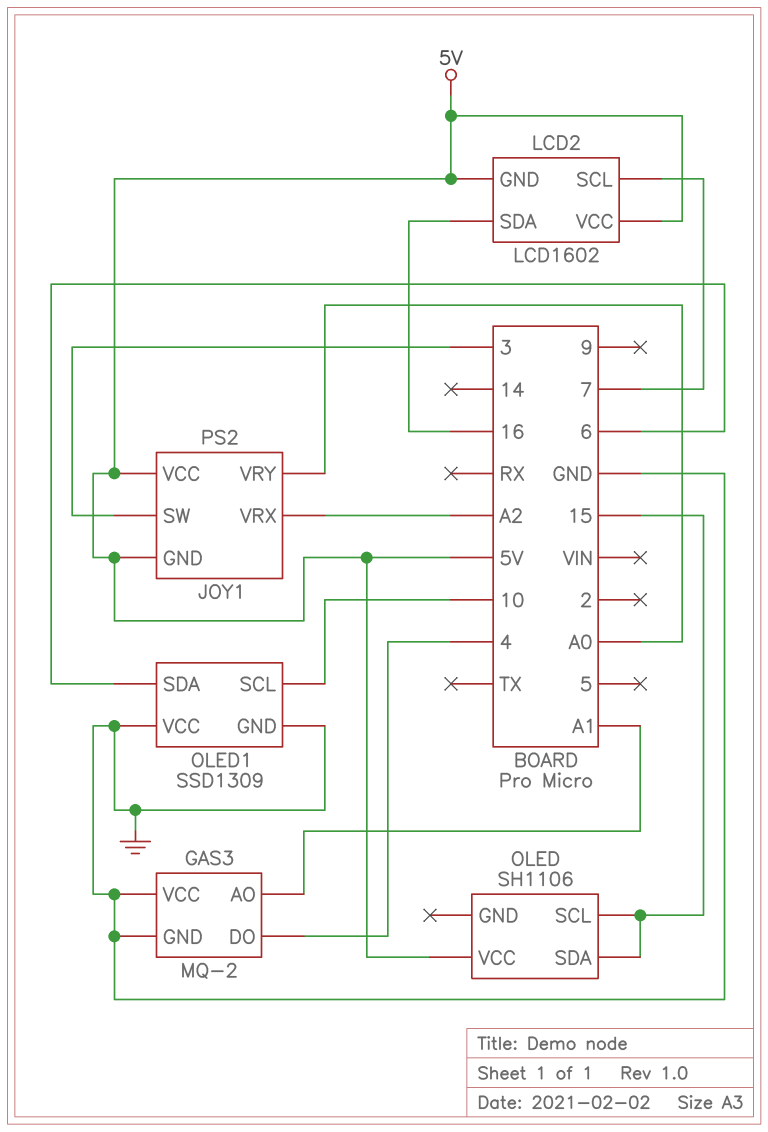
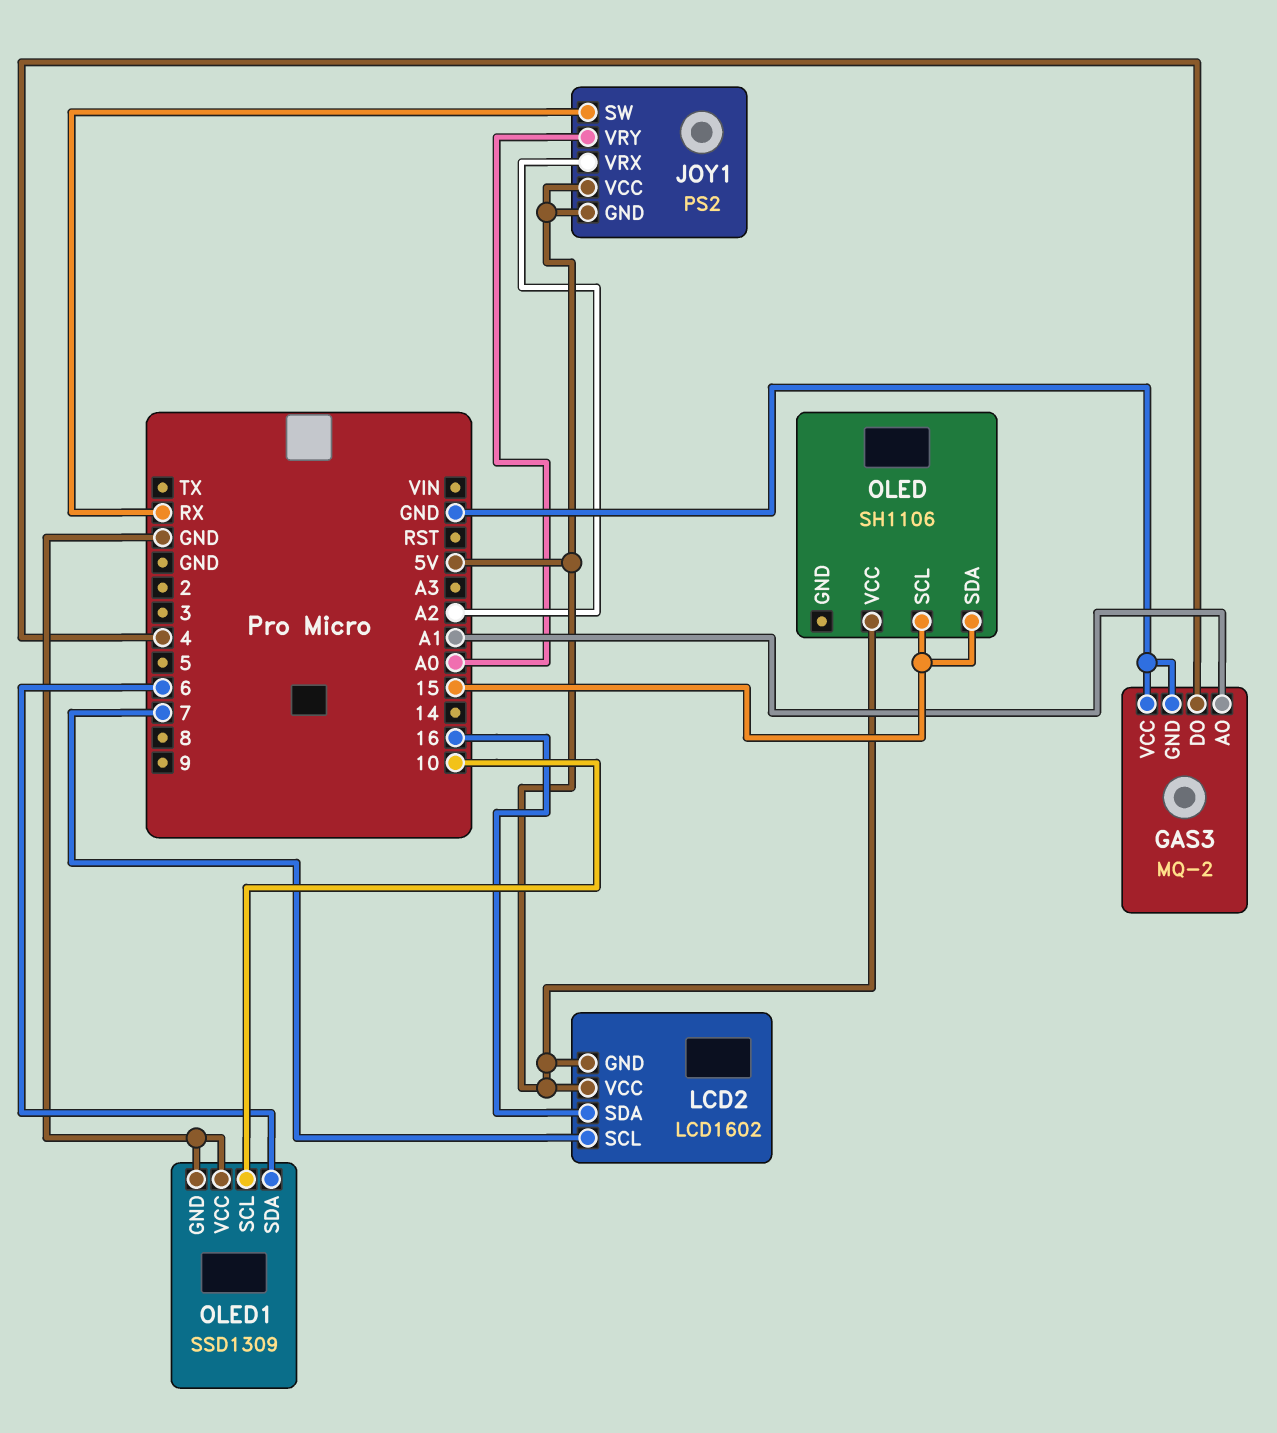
JOY1 pin SW: 3 -> RX

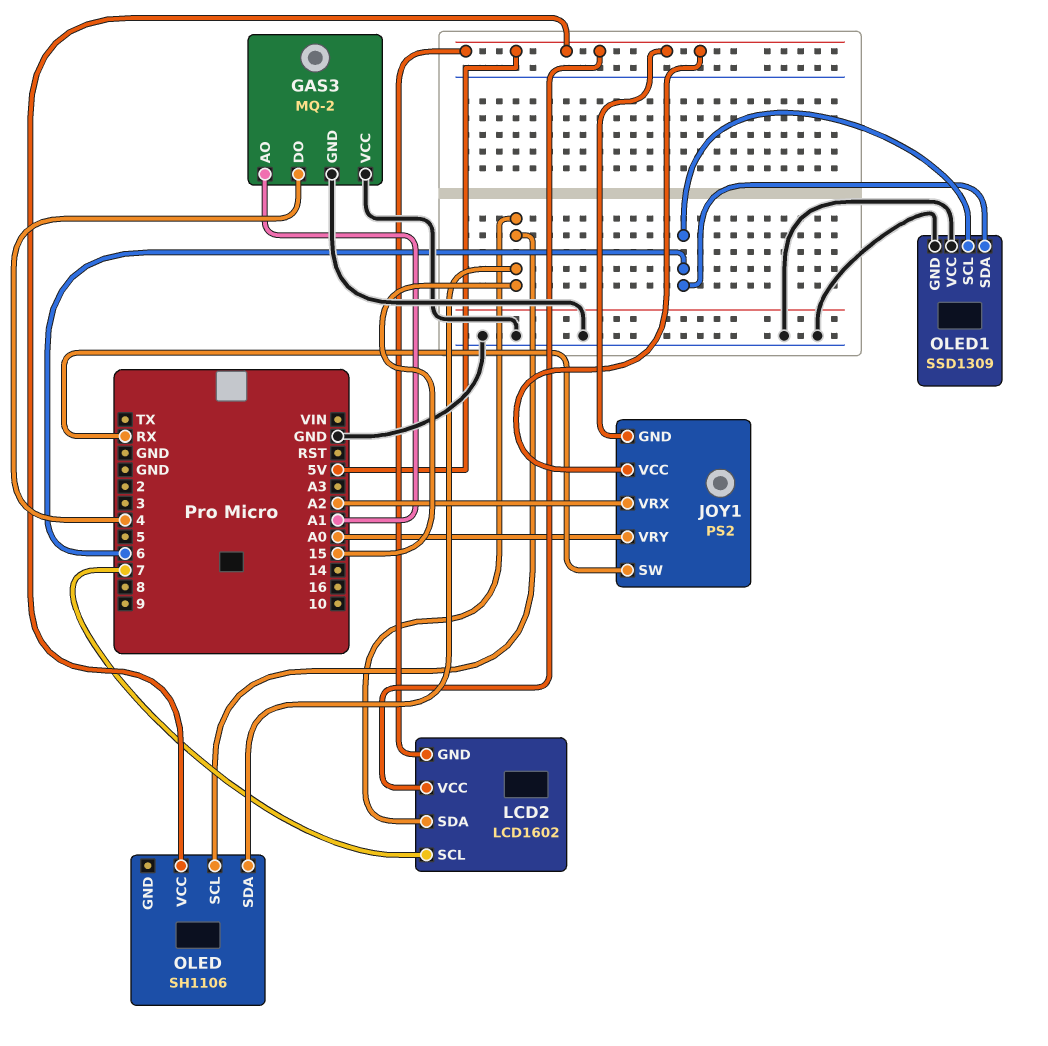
LCD2 pin SDA: 16 -> 15
OLED1 pin SCL: 10 -> 6

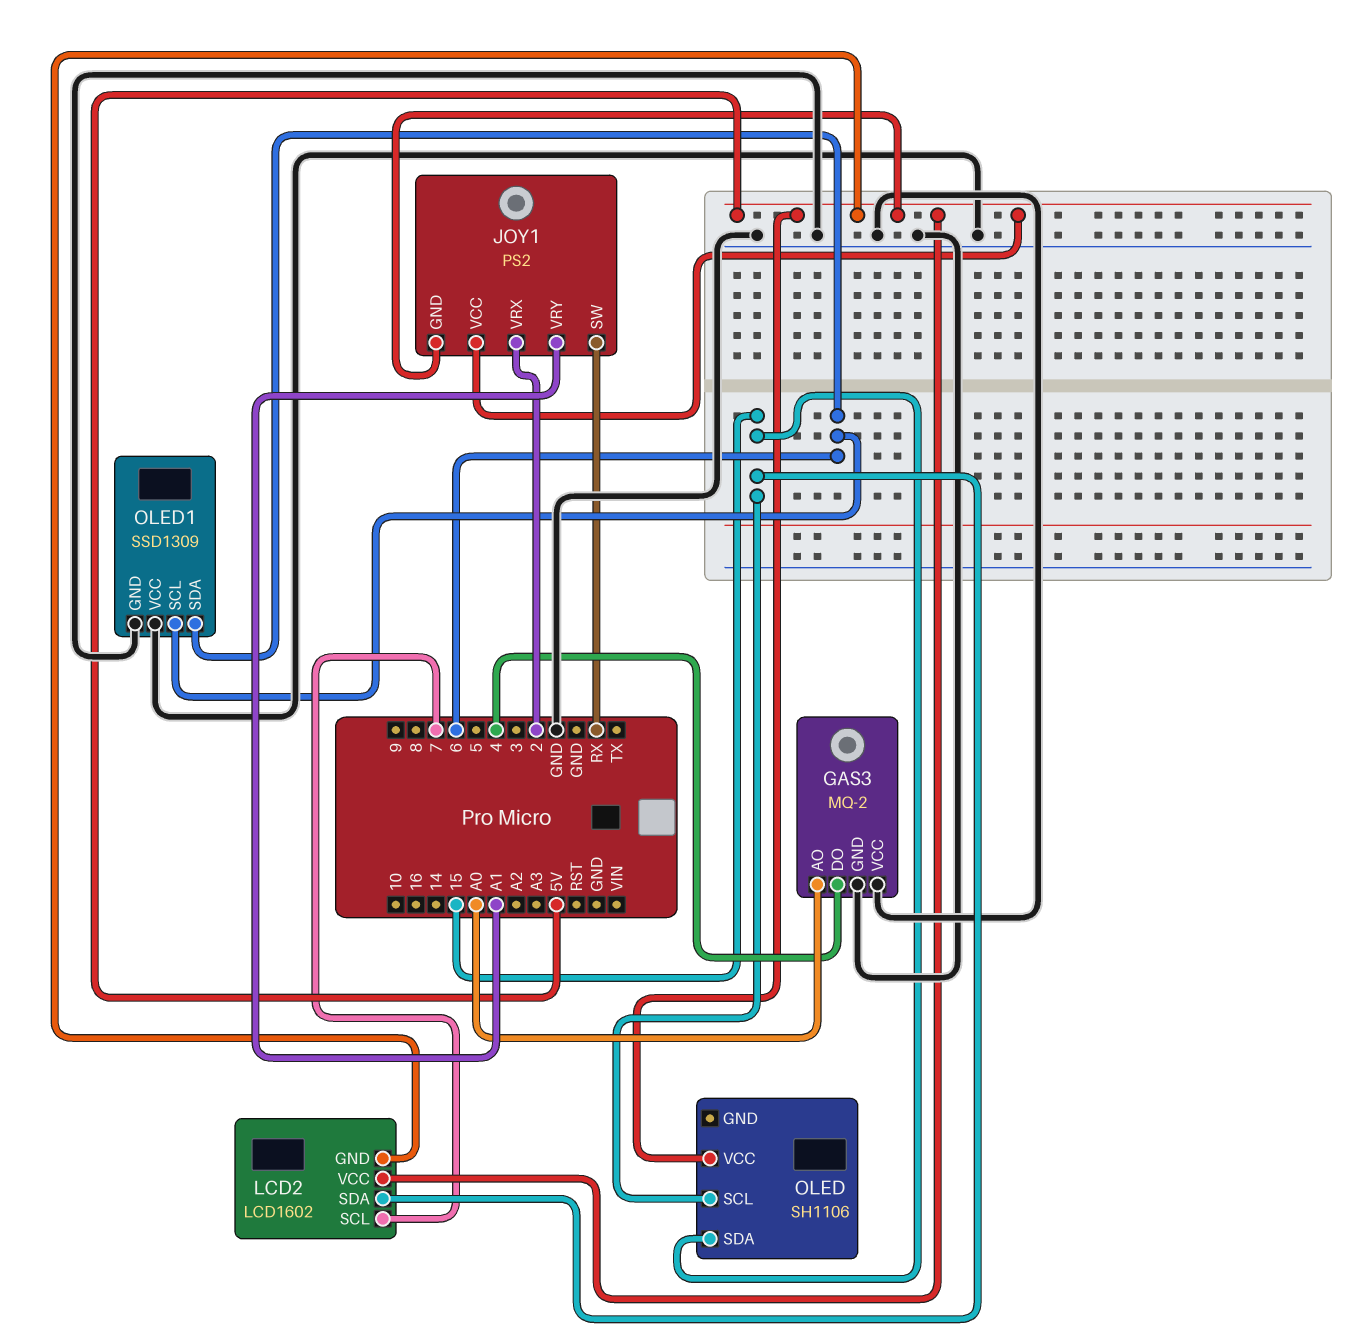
GAS3 pin AO: A1 -> A0
JOY1 pin VRX: A2 -> 2
JOY1 pin VRY: A0 -> A1

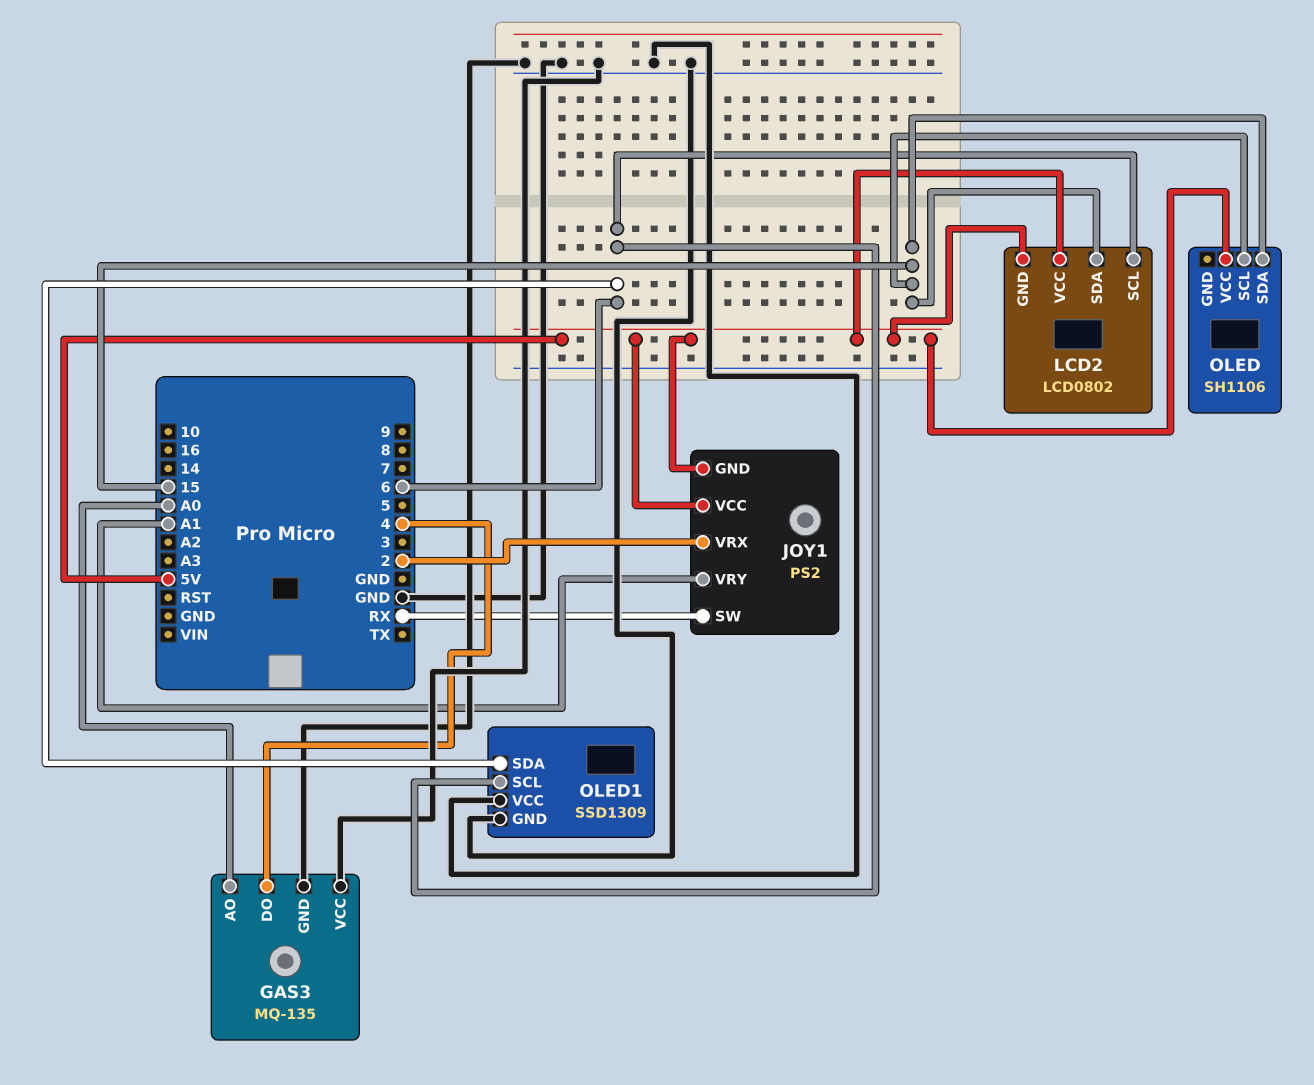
GAS3: MQ-2 -> MQ-135
LCD2: LCD1602 -> LCD0802
LCD2 pin SCL: 7 -> 6

